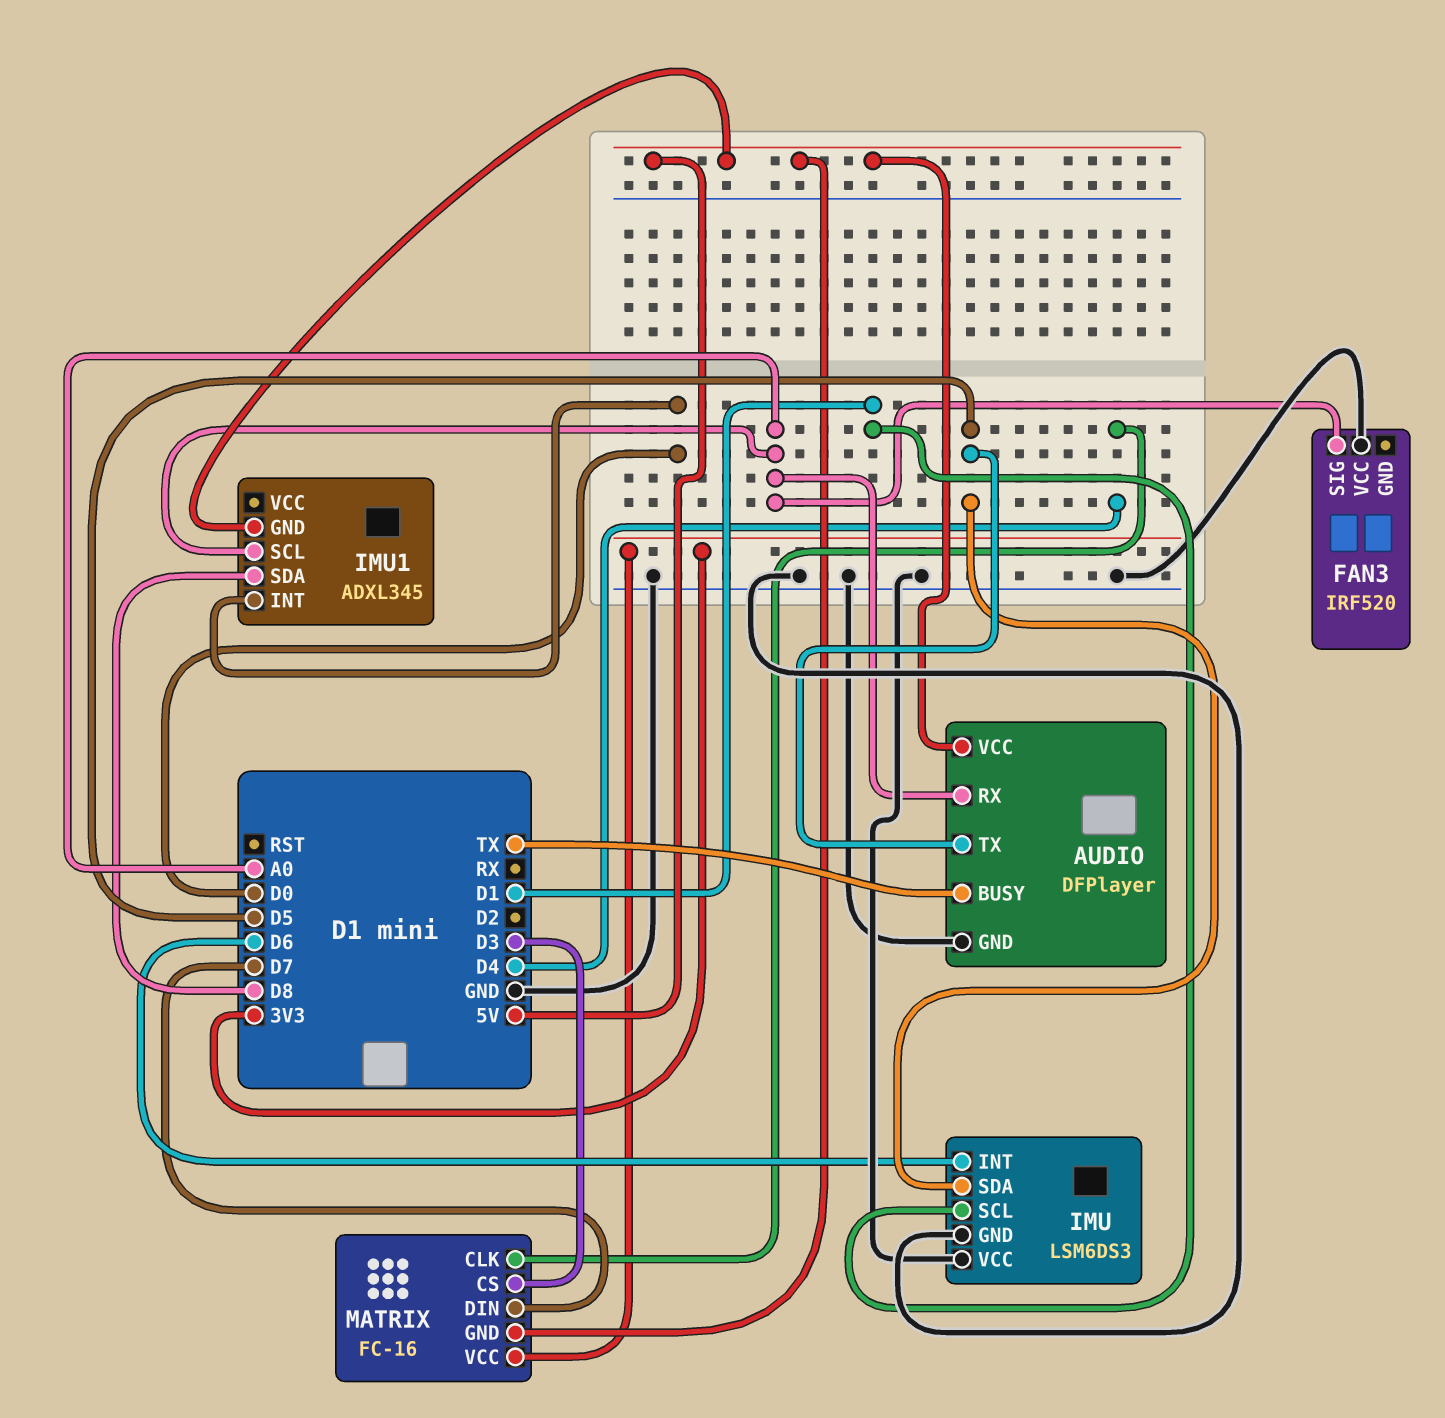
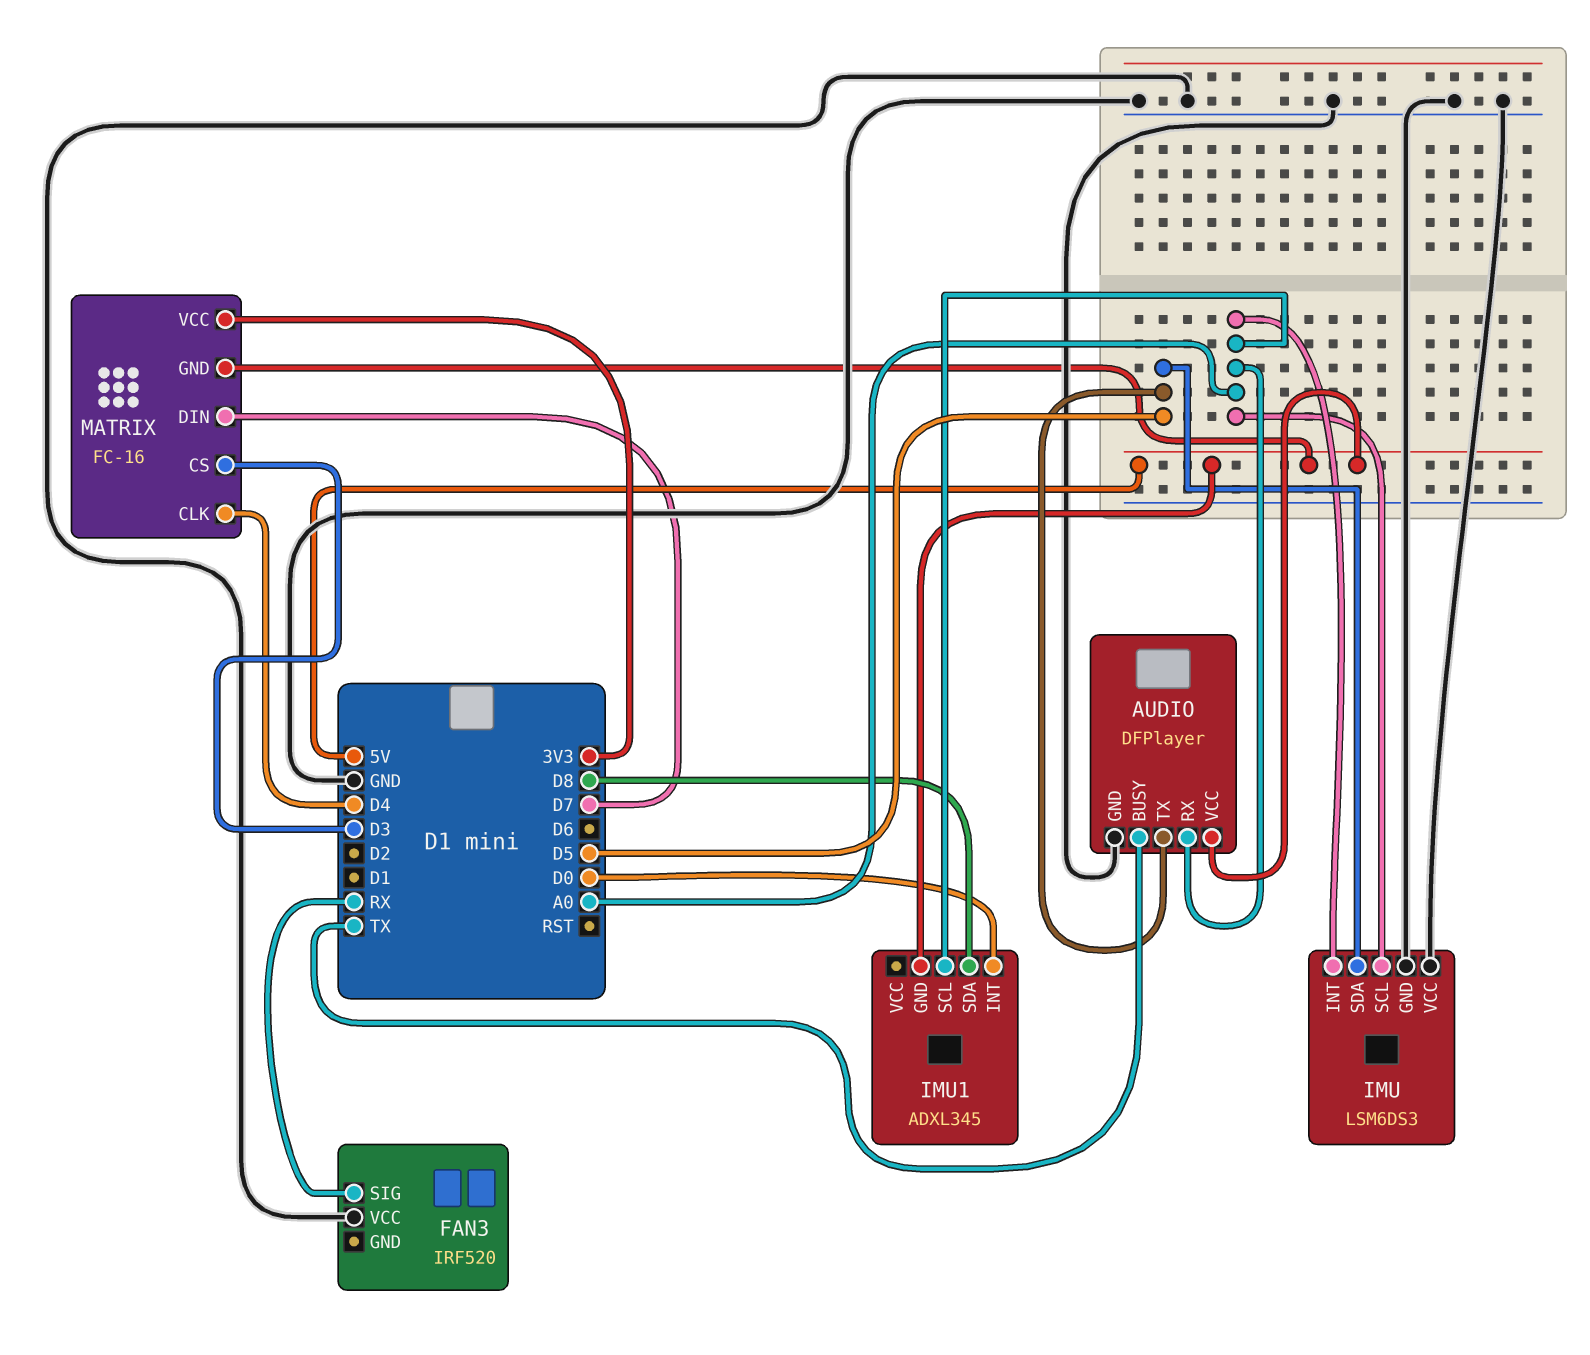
FAN3 pin SIG: A0 -> RX
IMU pin INT: D6 -> A0
IMU pin SCL: D1 -> A0

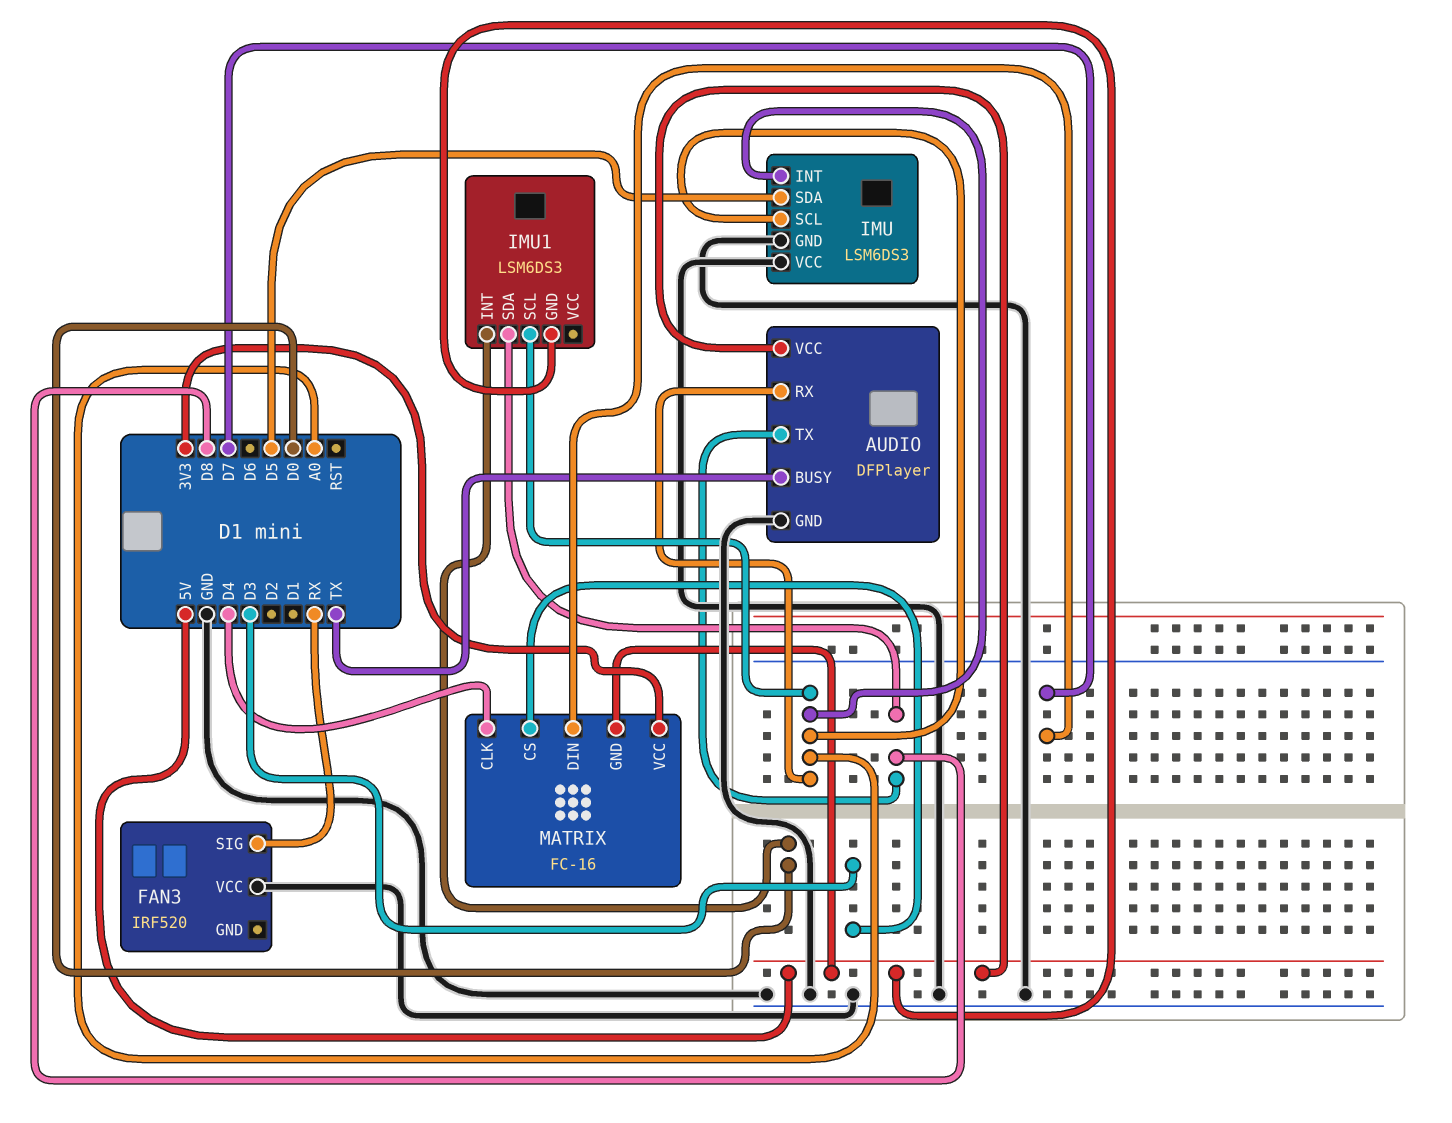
AUDIO pin TX: D5 -> D8
IMU1: ADXL345 -> LSM6DS3

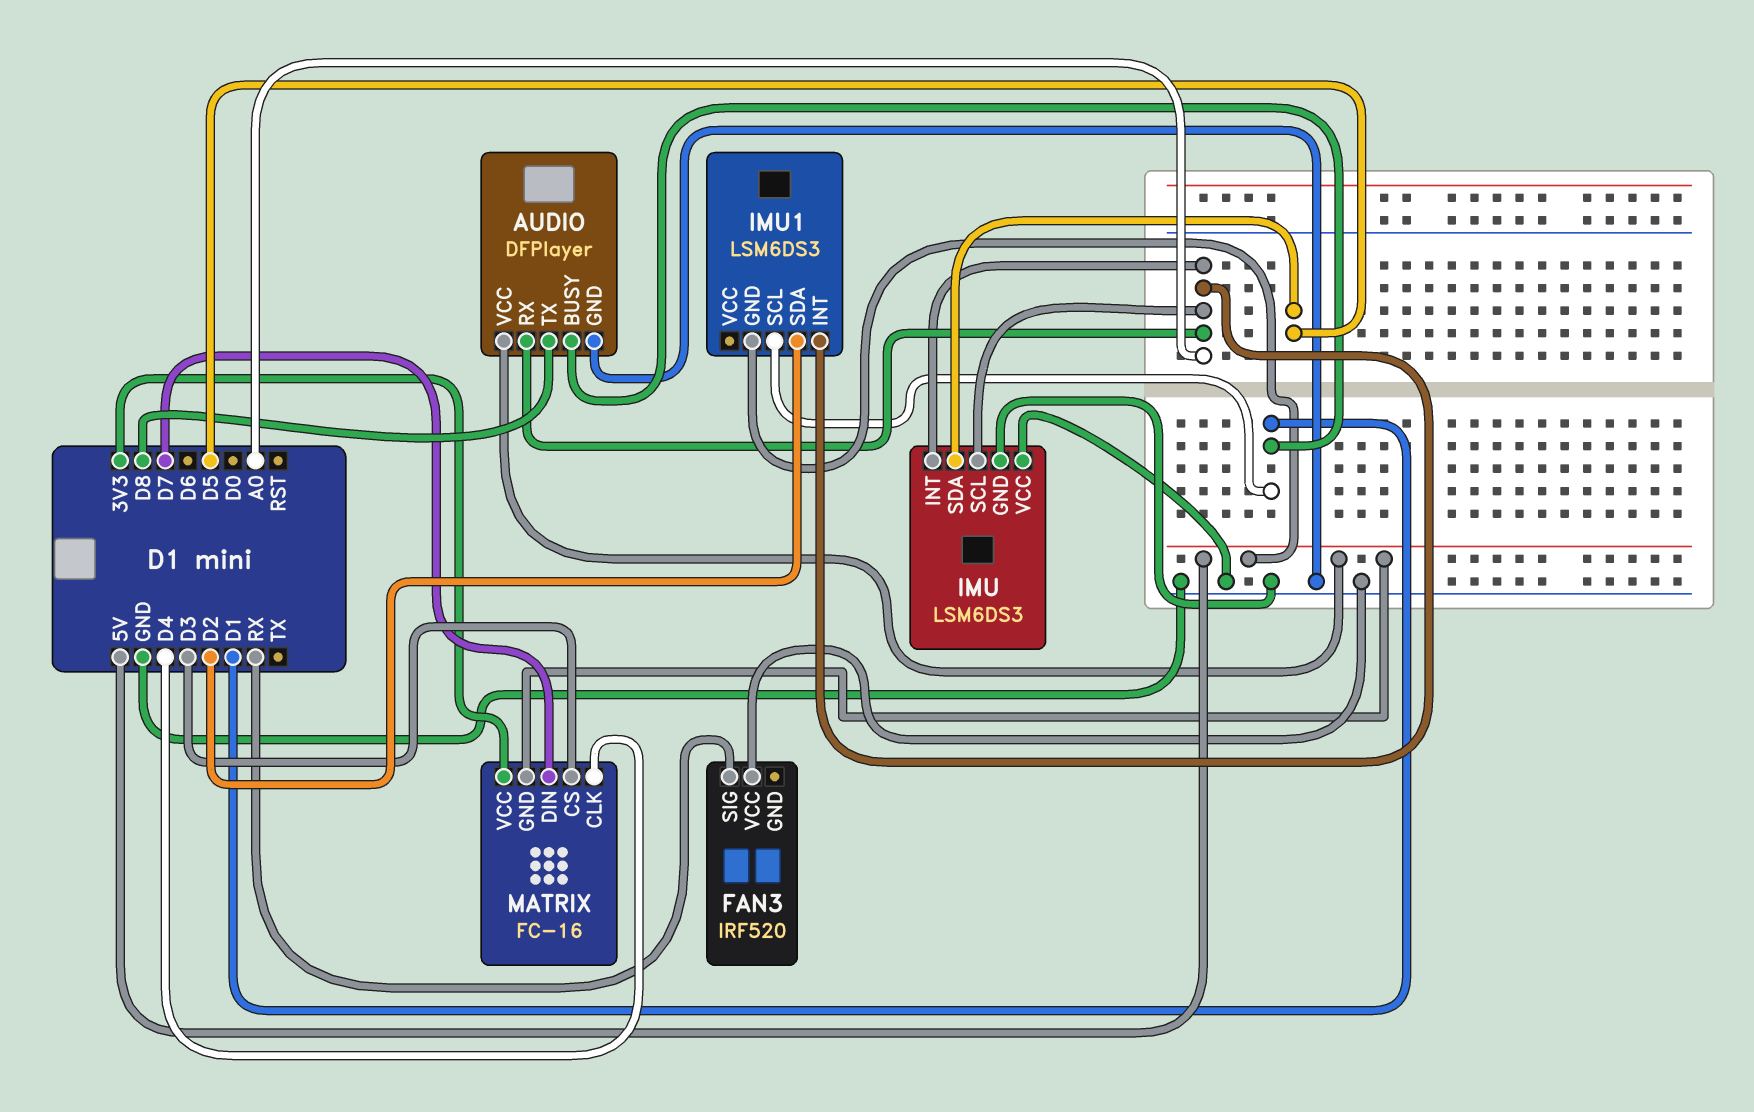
AUDIO pin BUSY: TX -> D1
IMU1 pin INT: D0 -> A0
IMU1 pin SCL: A0 -> D1
IMU1 pin SDA: D8 -> D2

